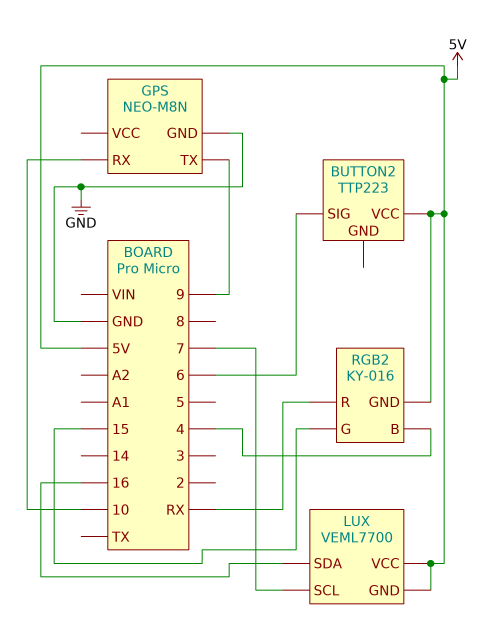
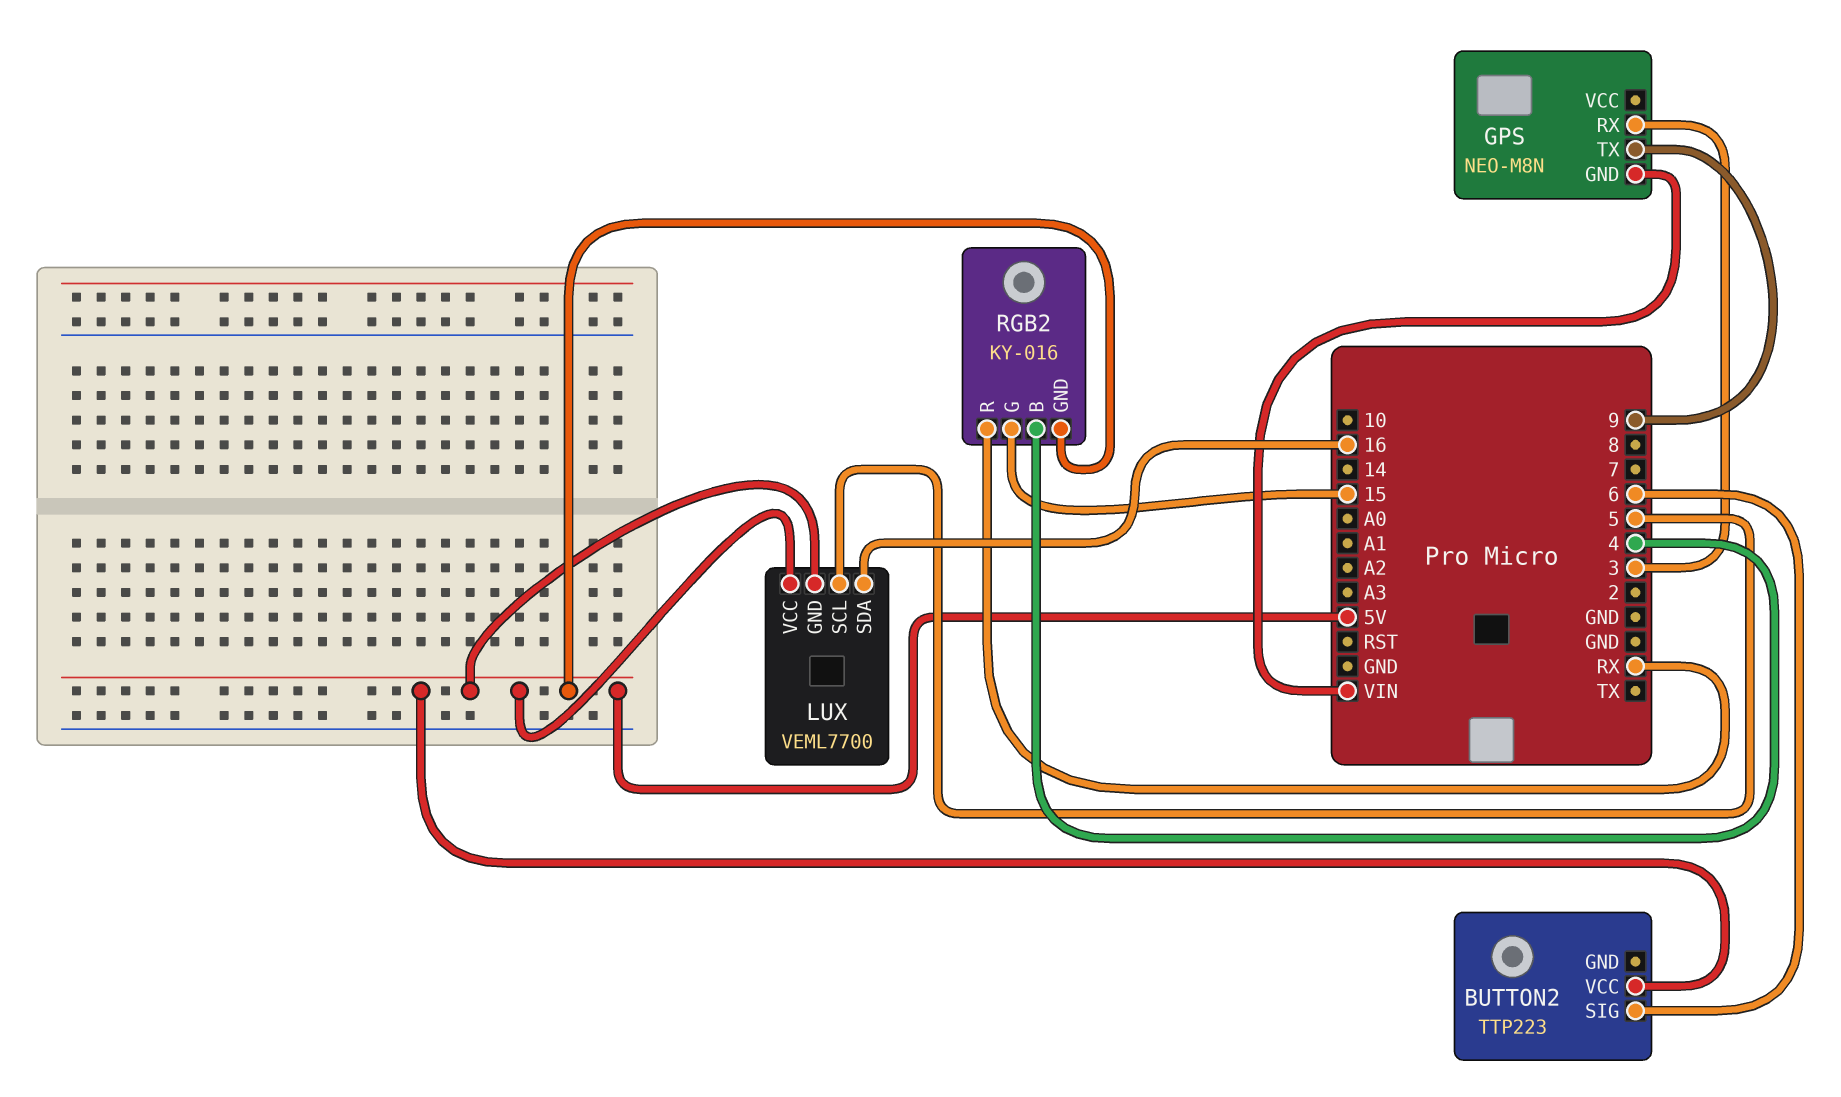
GPS pin GND: GND -> VIN
GPS pin RX: 10 -> 3
LUX pin SCL: 7 -> 5

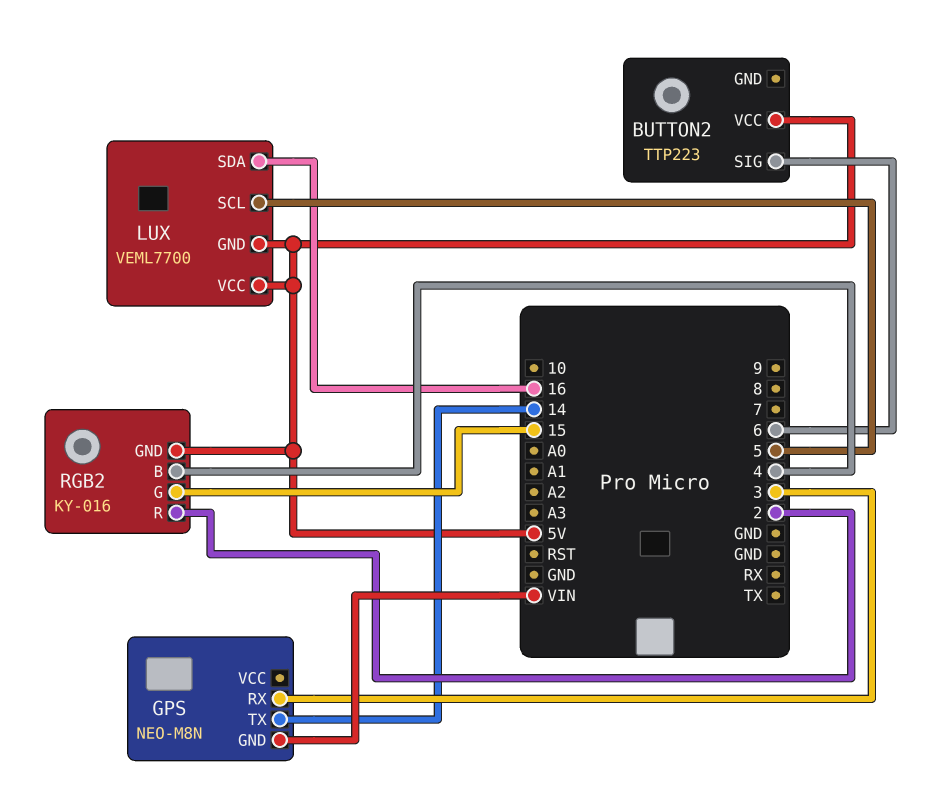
GPS pin TX: 9 -> 14
RGB2 pin R: RX -> 2

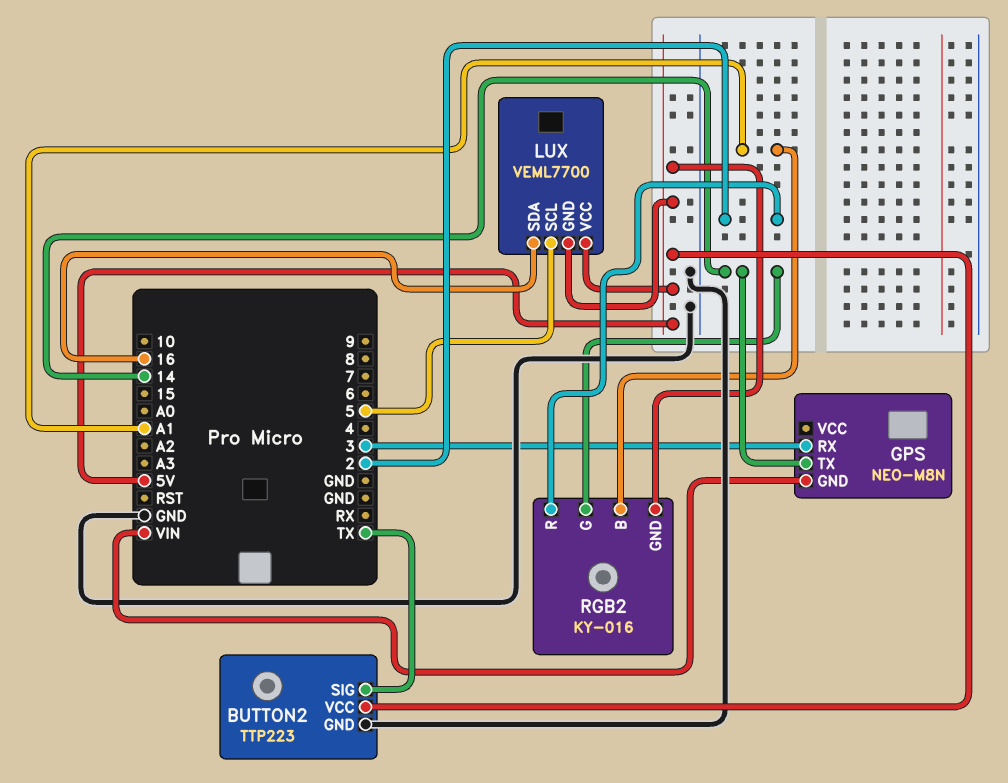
BUTTON2 pin GND: none -> GND
BUTTON2 pin SIG: 6 -> TX
RGB2 pin B: 4 -> A1
RGB2 pin G: 15 -> 14

